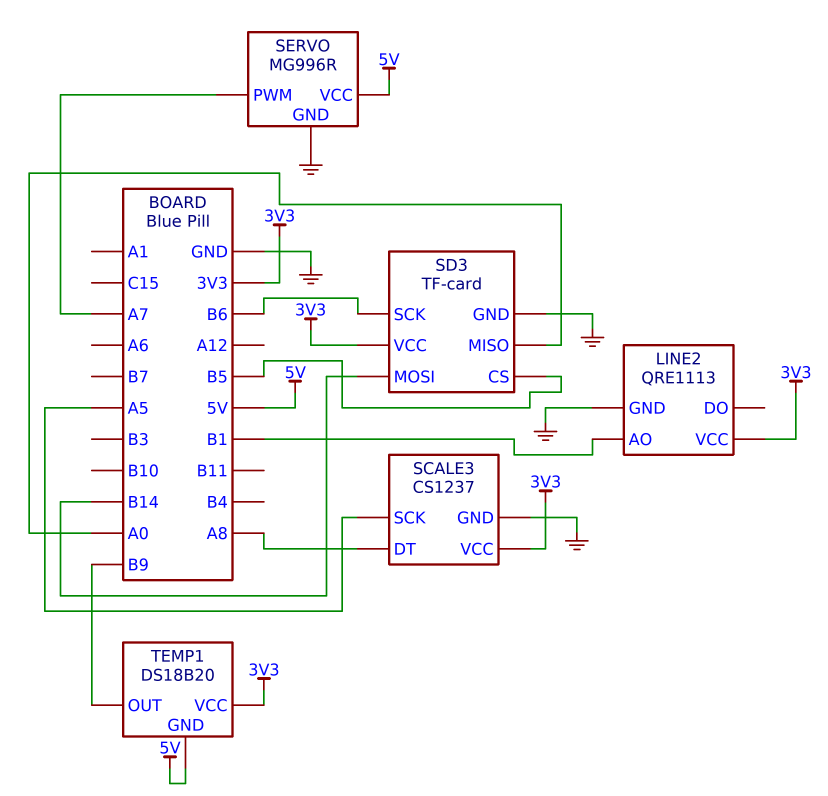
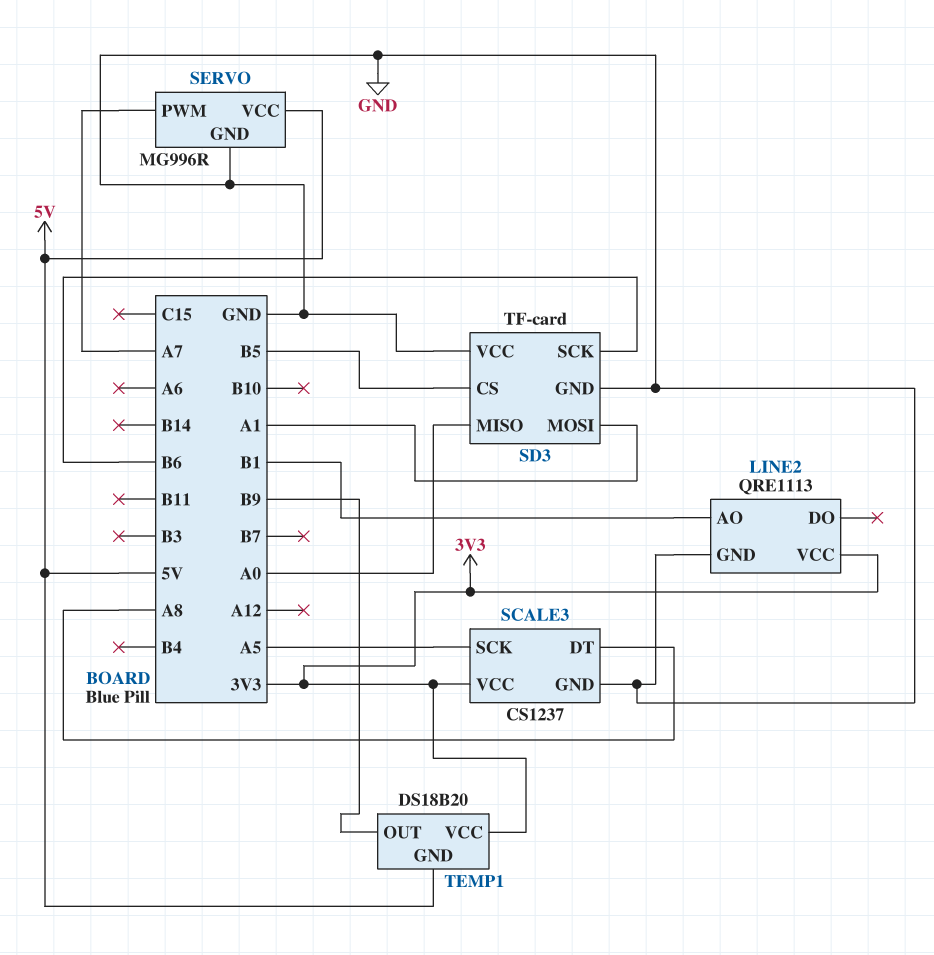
SD3 pin MOSI: B14 -> A1
SD3 pin VCC: 3V3 -> GND

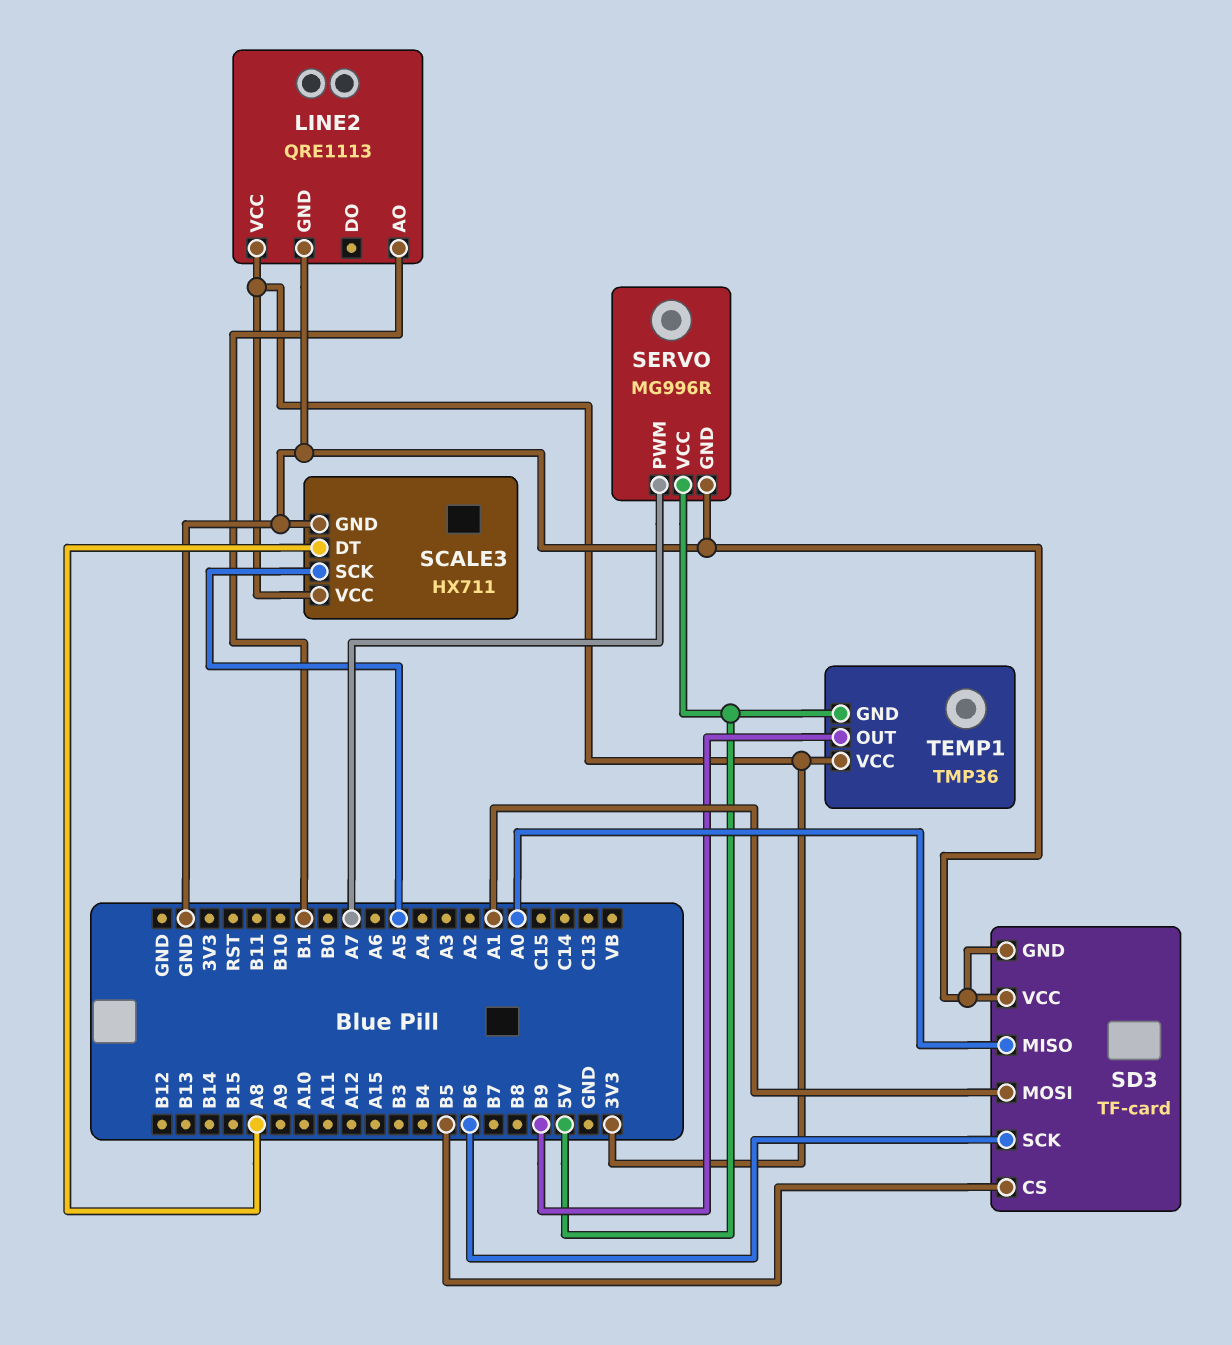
SCALE3: CS1237 -> HX711
TEMP1: DS18B20 -> TMP36

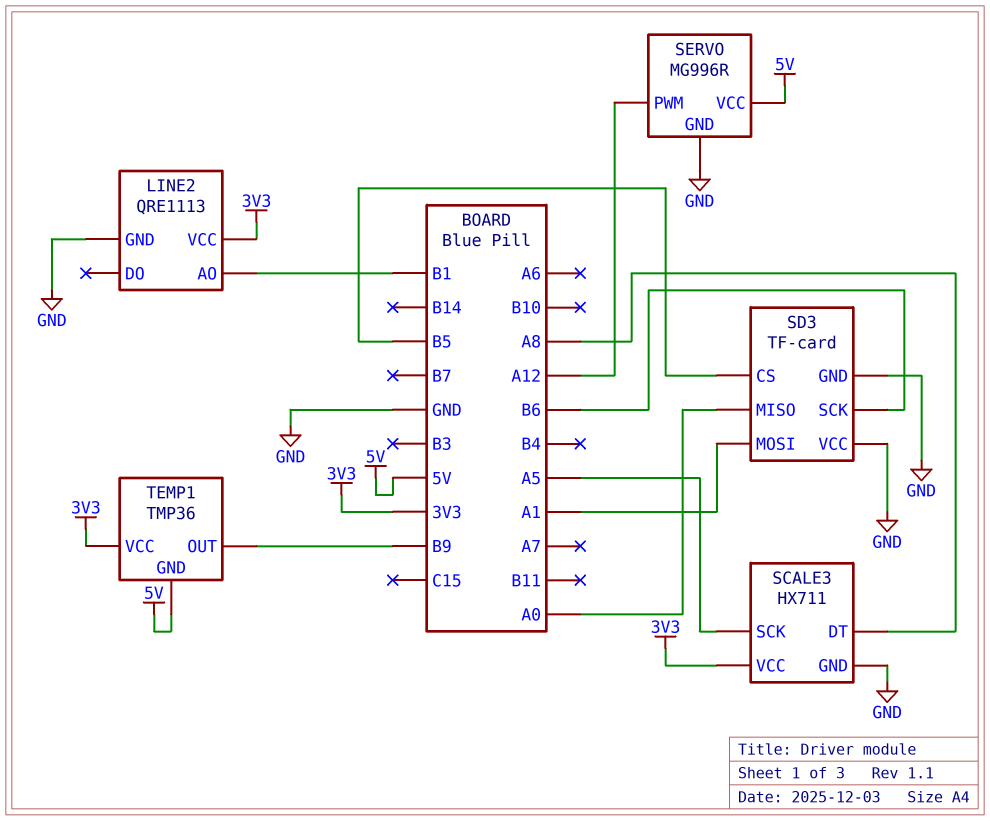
SERVO pin PWM: A7 -> A12

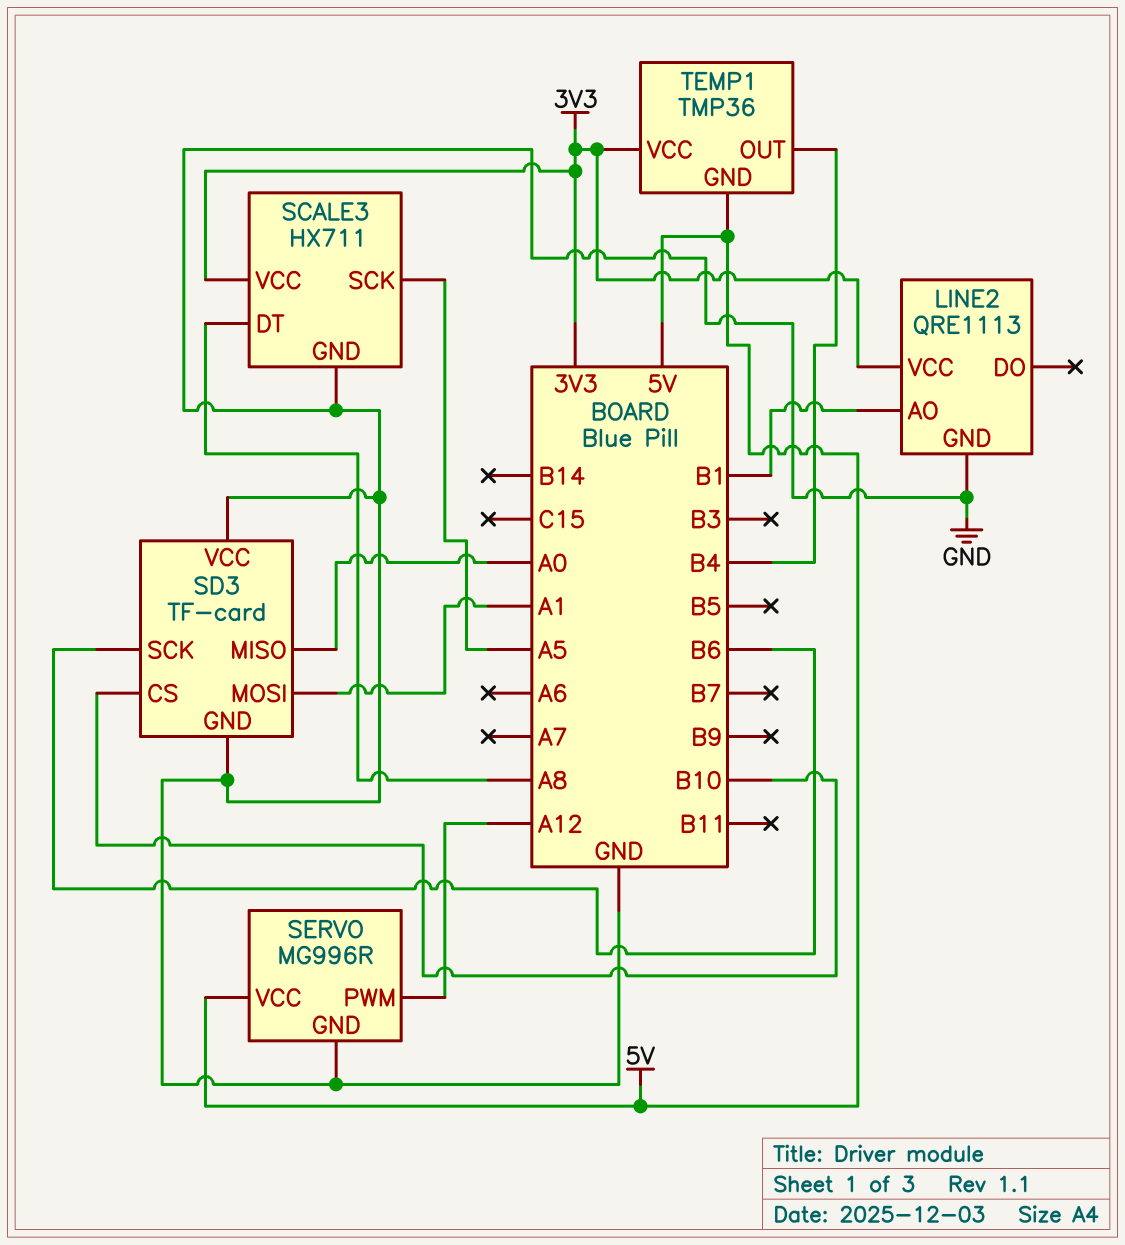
SD3 pin CS: B5 -> B10
TEMP1 pin OUT: B9 -> B4

